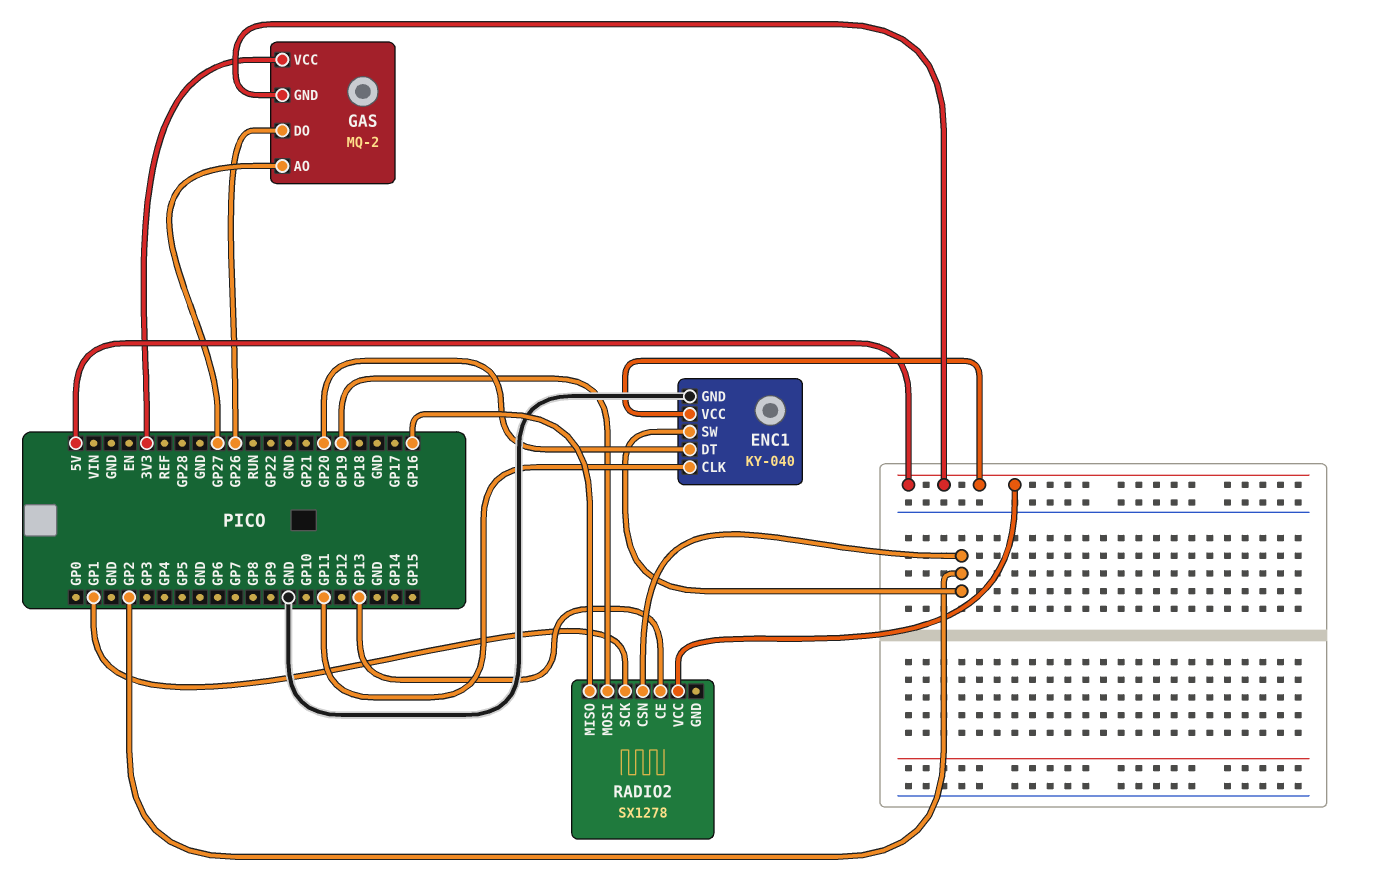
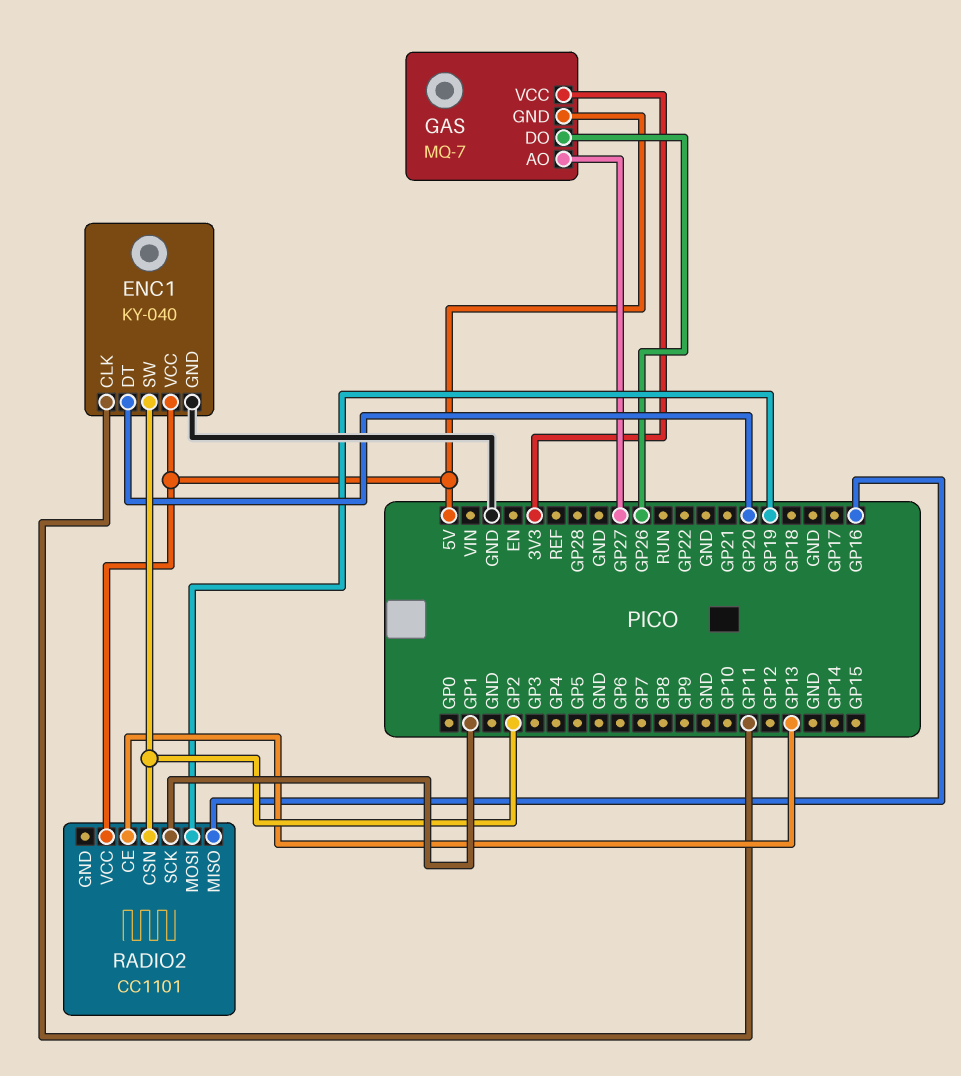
GAS: MQ-2 -> MQ-7
RADIO2: SX1278 -> CC1101

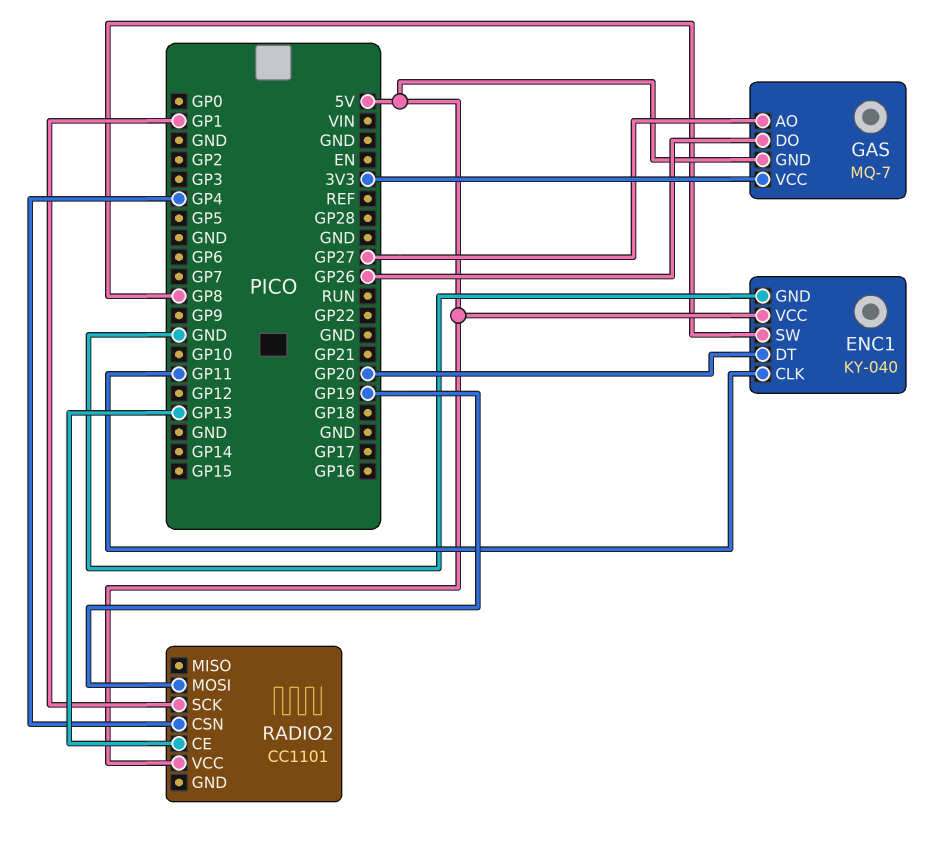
ENC1 pin SW: GP2 -> GP8
RADIO2 pin CSN: GP2 -> GP4
RADIO2 pin MISO: GP16 -> none

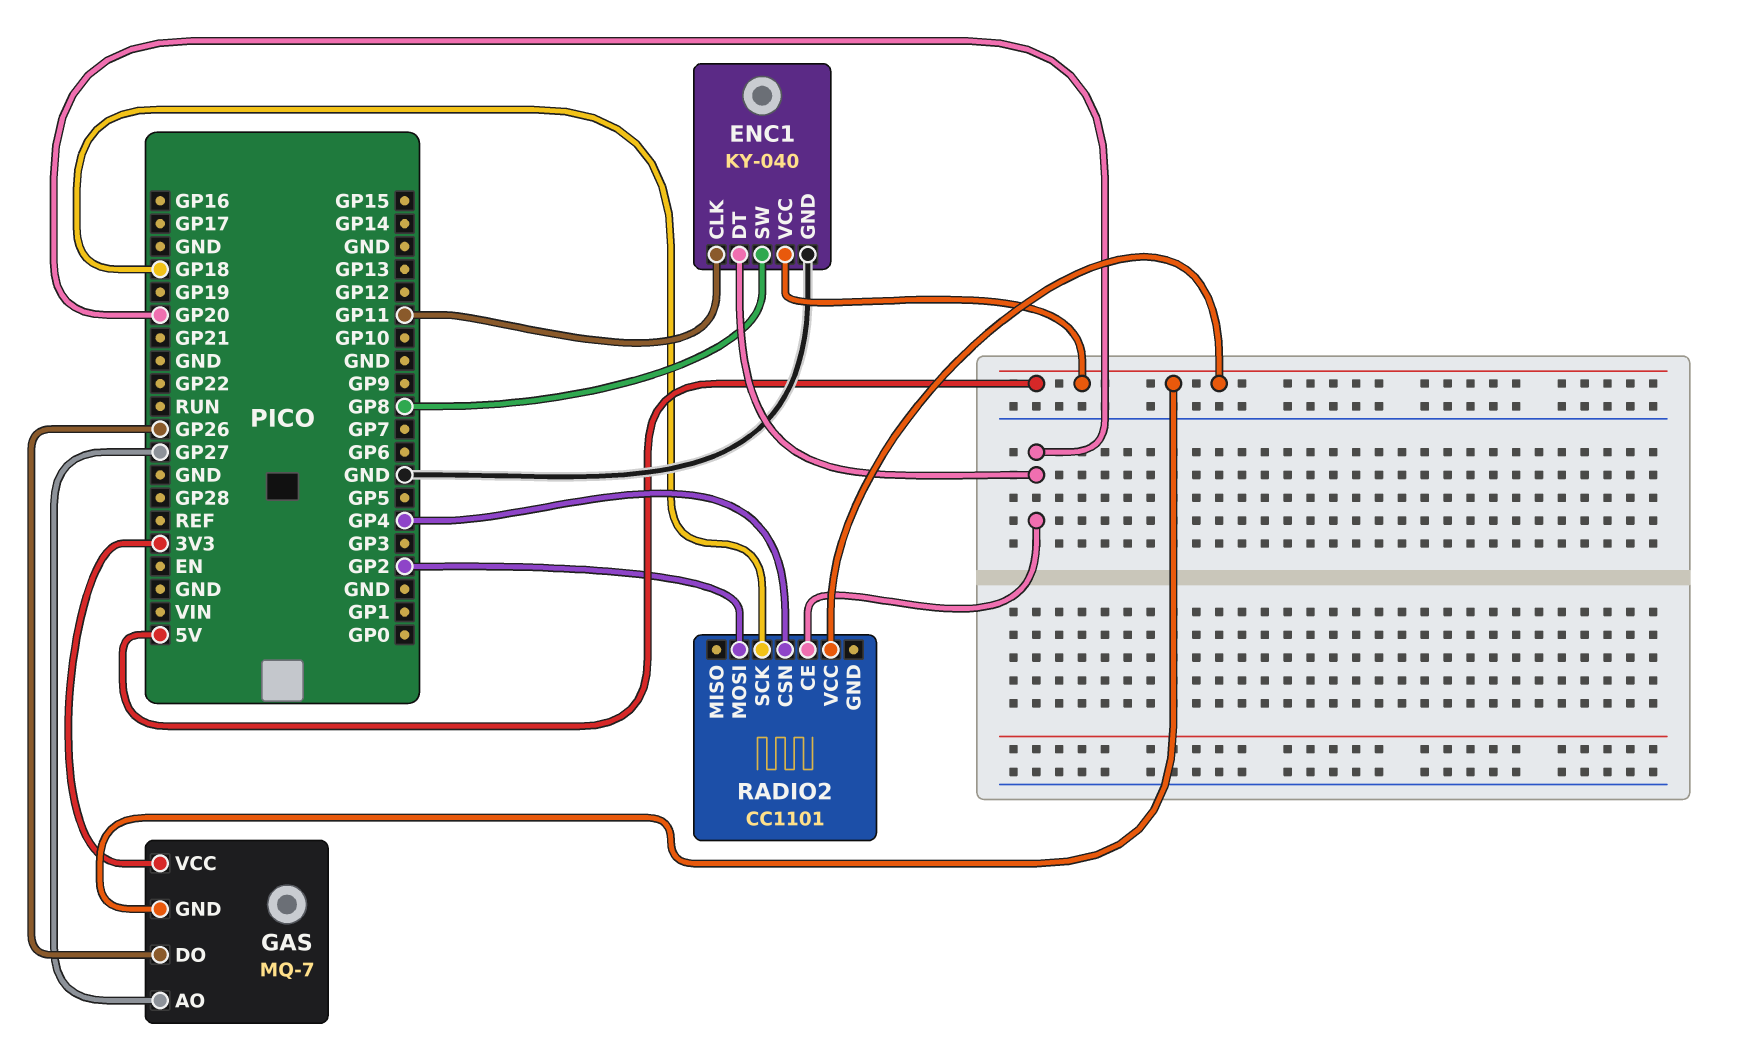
RADIO2 pin CE: GP13 -> GP20
RADIO2 pin MOSI: GP19 -> GP2
RADIO2 pin SCK: GP1 -> GP18

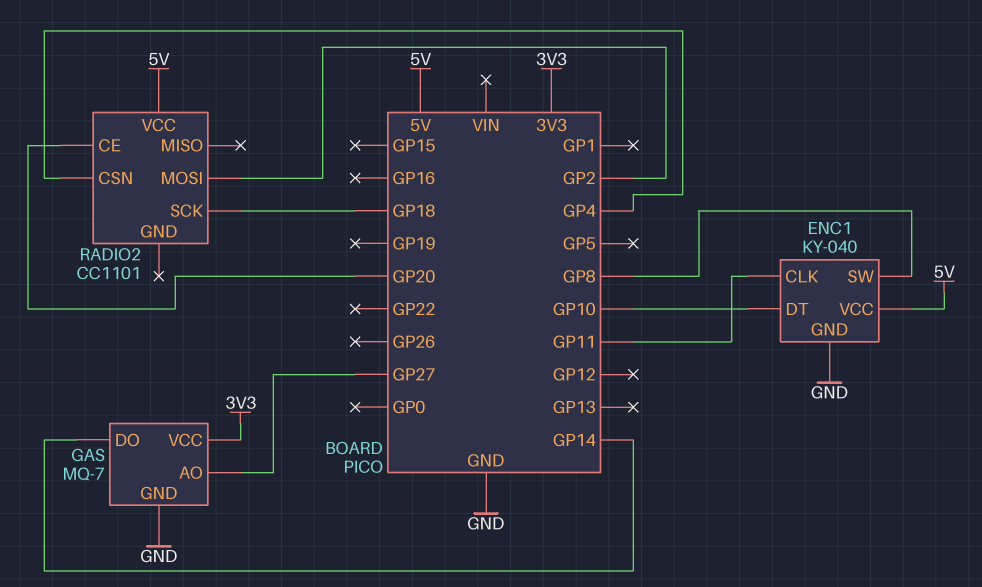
ENC1 pin DT: GP20 -> GP10
GAS pin DO: GP26 -> GP14
GAS pin GND: 5V -> GND

